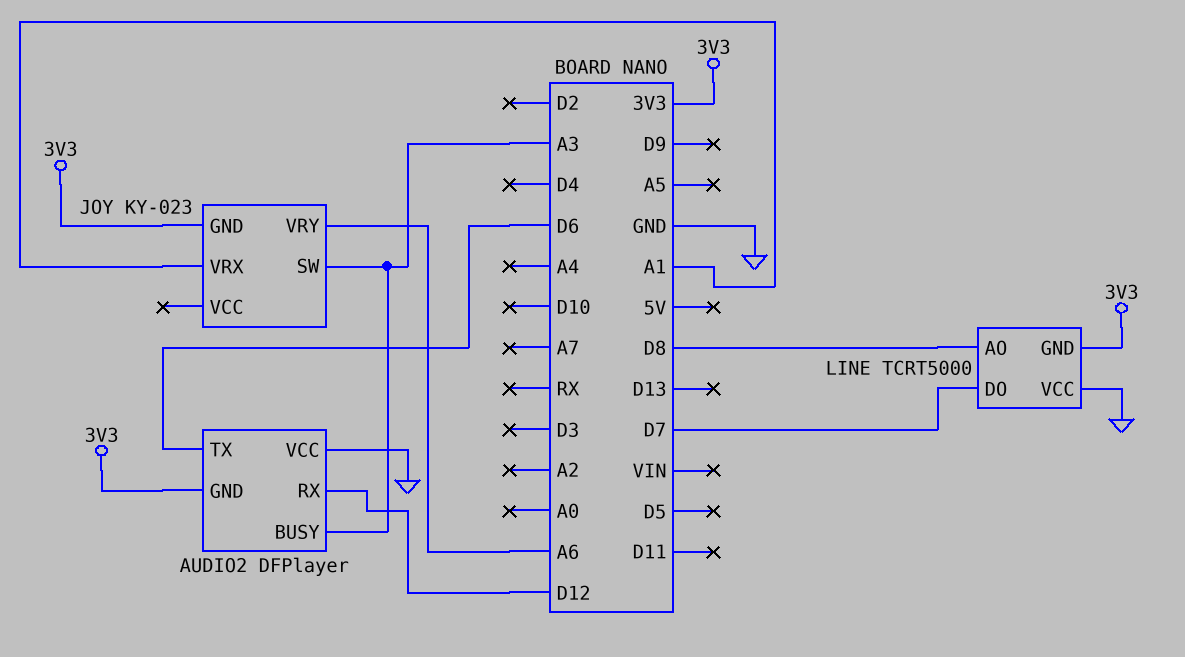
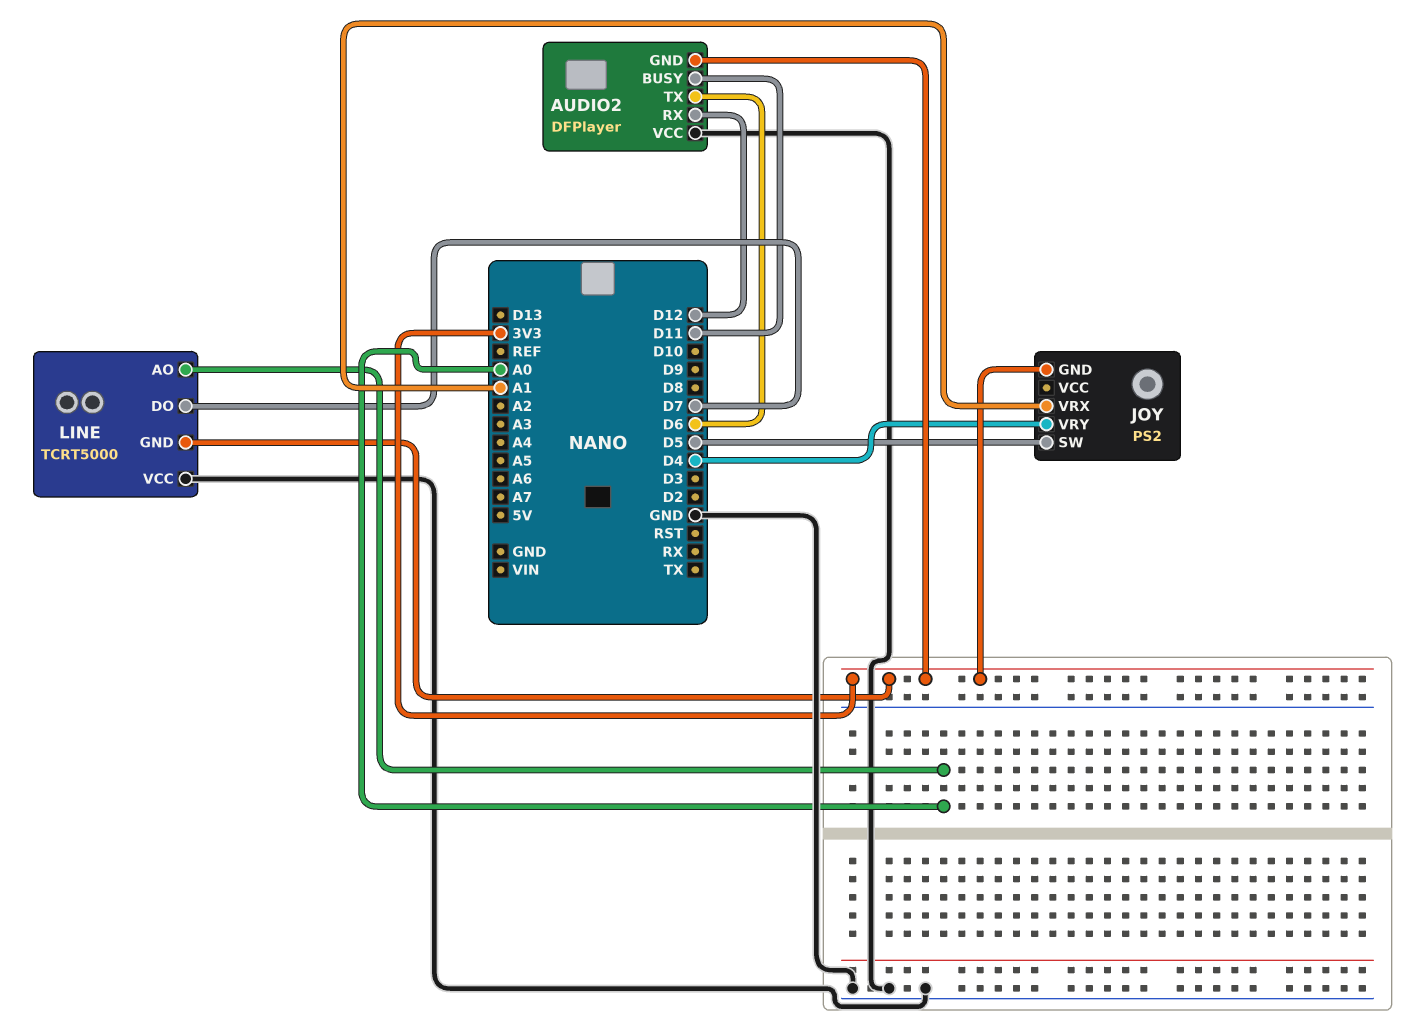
AUDIO2 pin BUSY: A3 -> D11
JOY: KY-023 -> PS2
JOY pin SW: A3 -> D5
JOY pin VRY: A6 -> D4
LINE pin AO: D8 -> A0

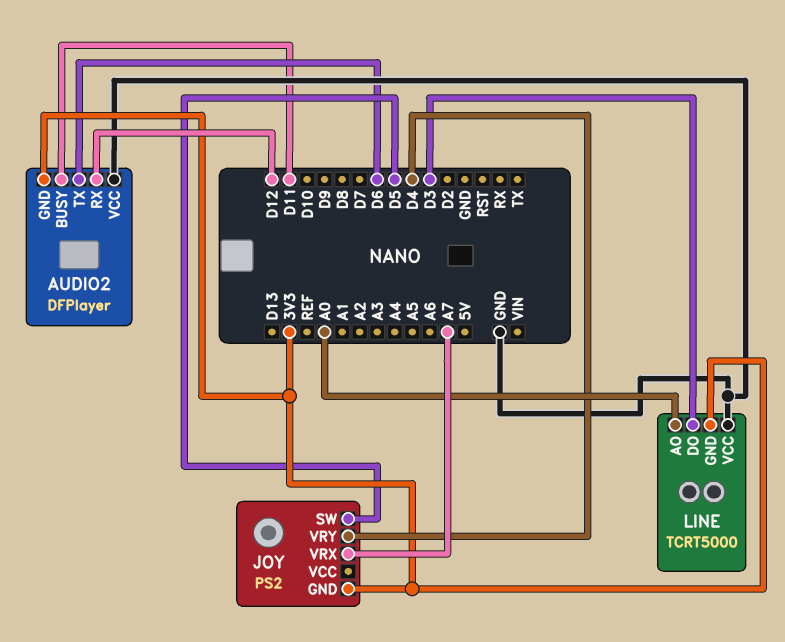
JOY pin VRX: A1 -> A7
LINE pin DO: D7 -> D3

